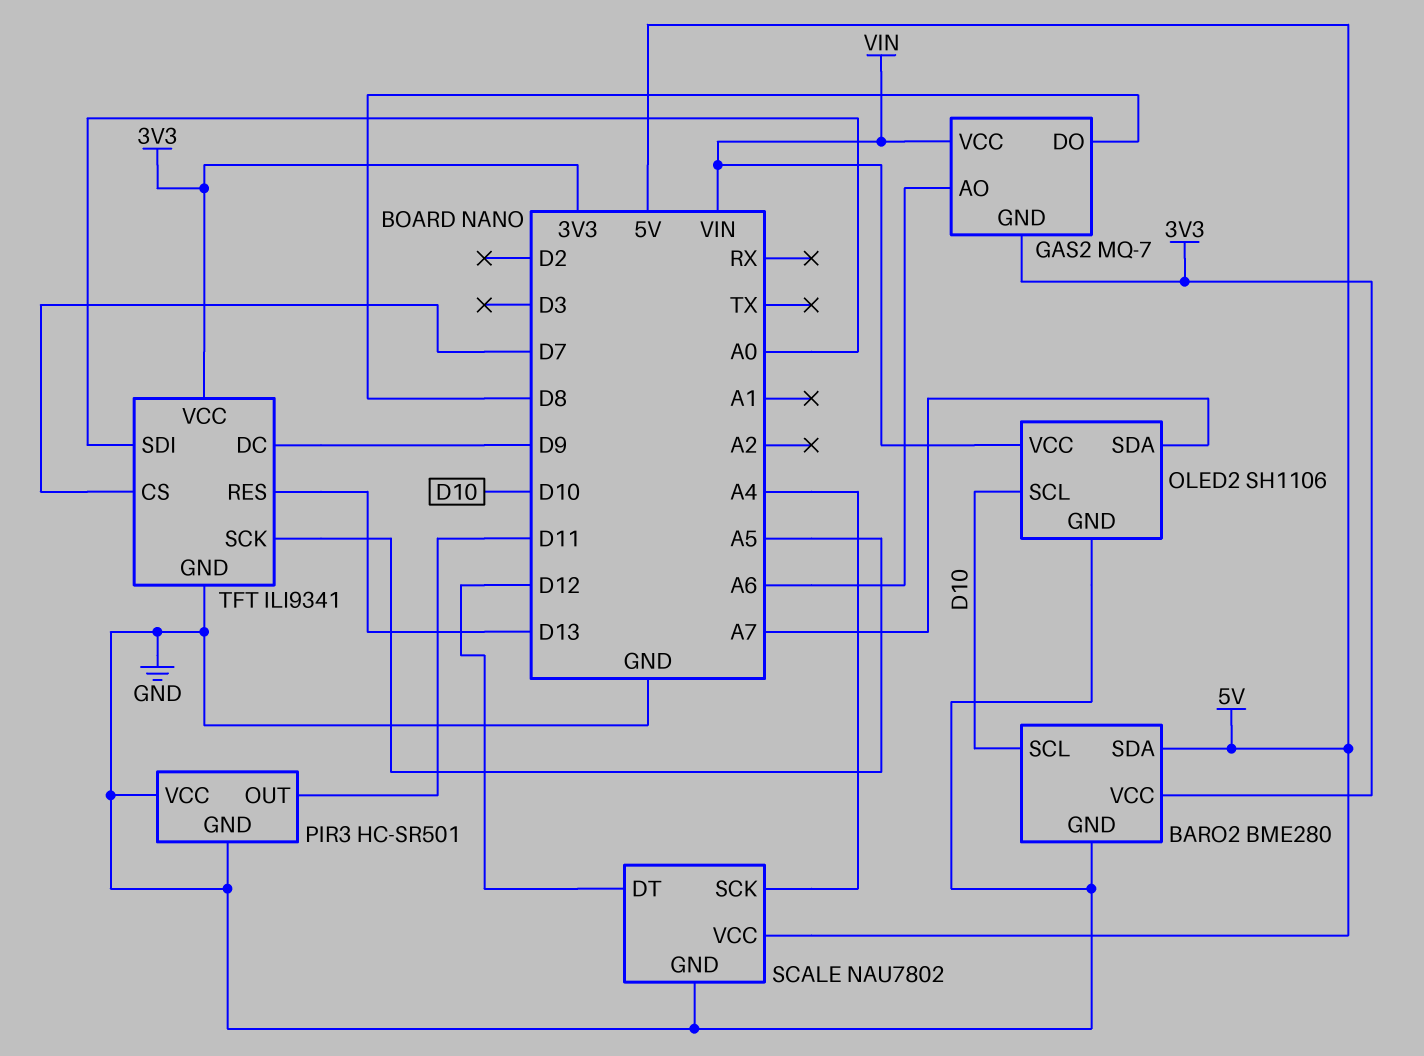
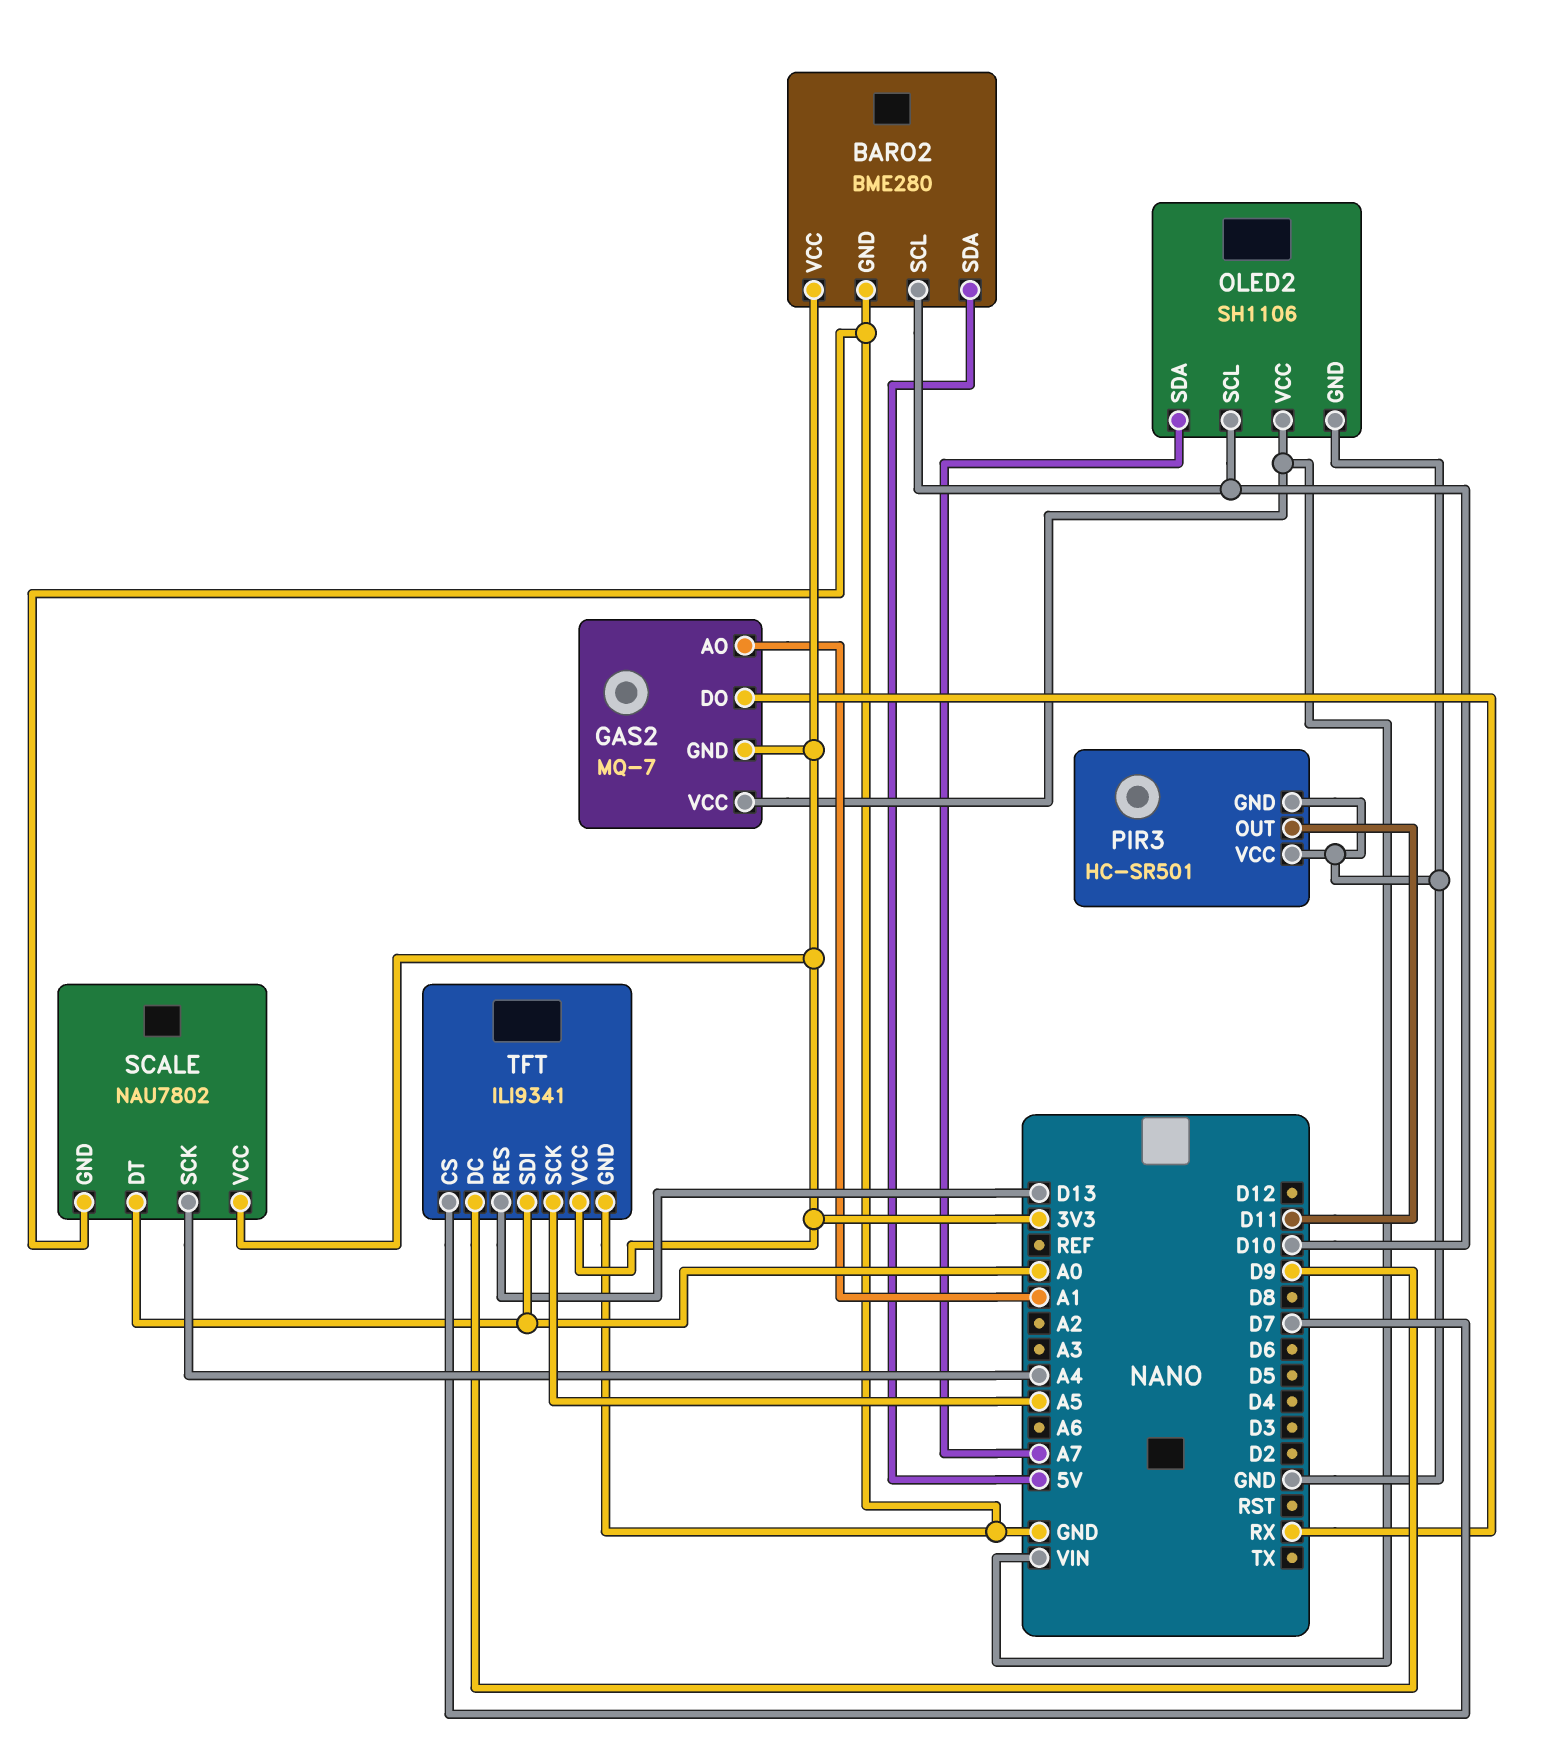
GAS2 pin AO: A6 -> A1
GAS2 pin DO: D8 -> RX
SCALE pin DT: D12 -> A0
SCALE pin VCC: 5V -> 3V3

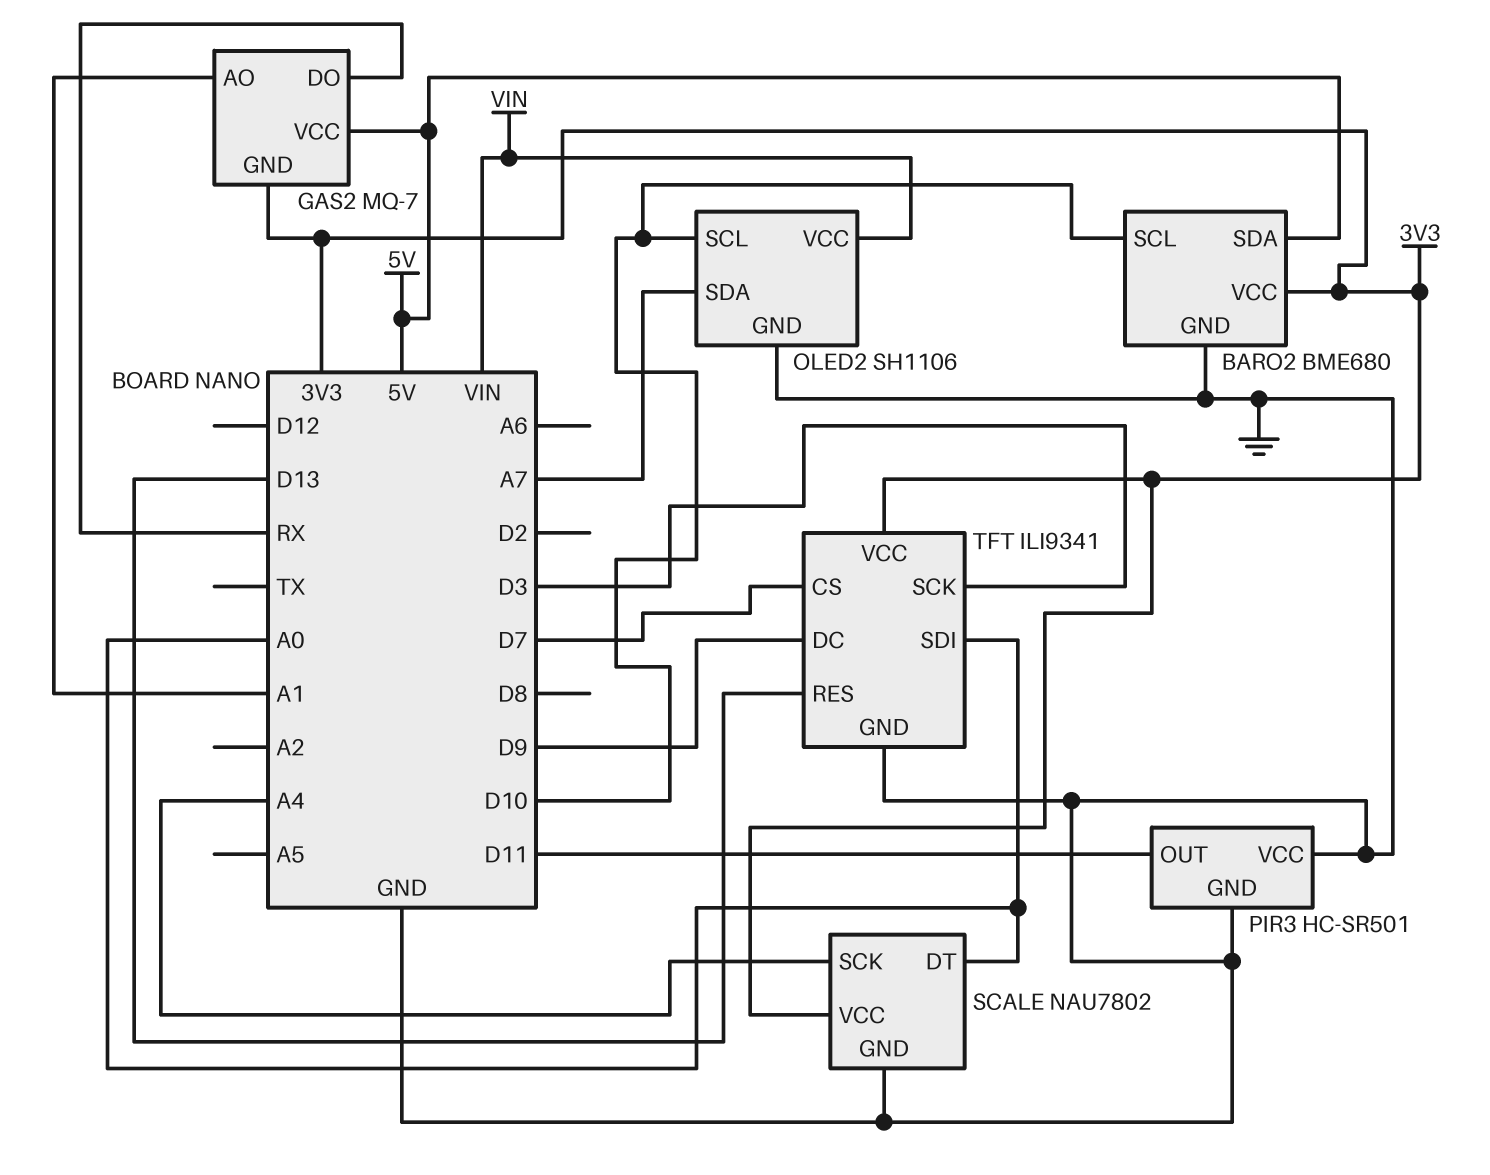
BARO2: BME280 -> BME680
GAS2 pin VCC: VIN -> 5V
TFT pin SCK: A5 -> D3

